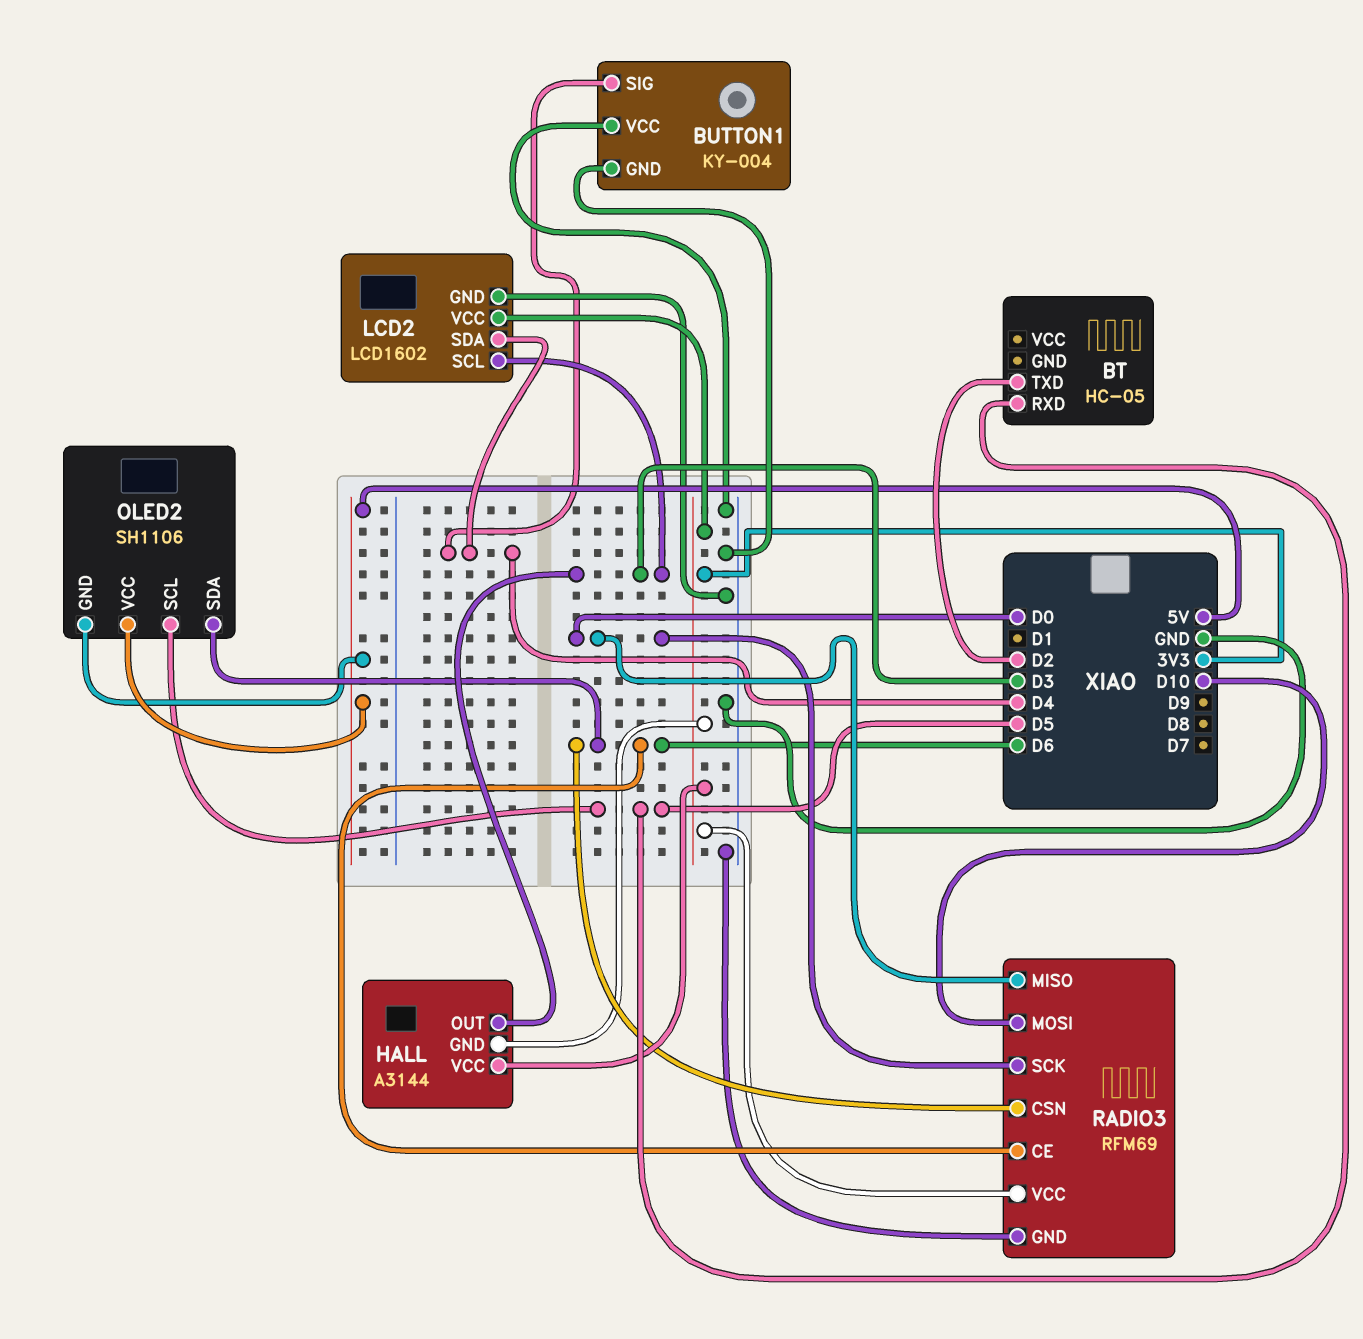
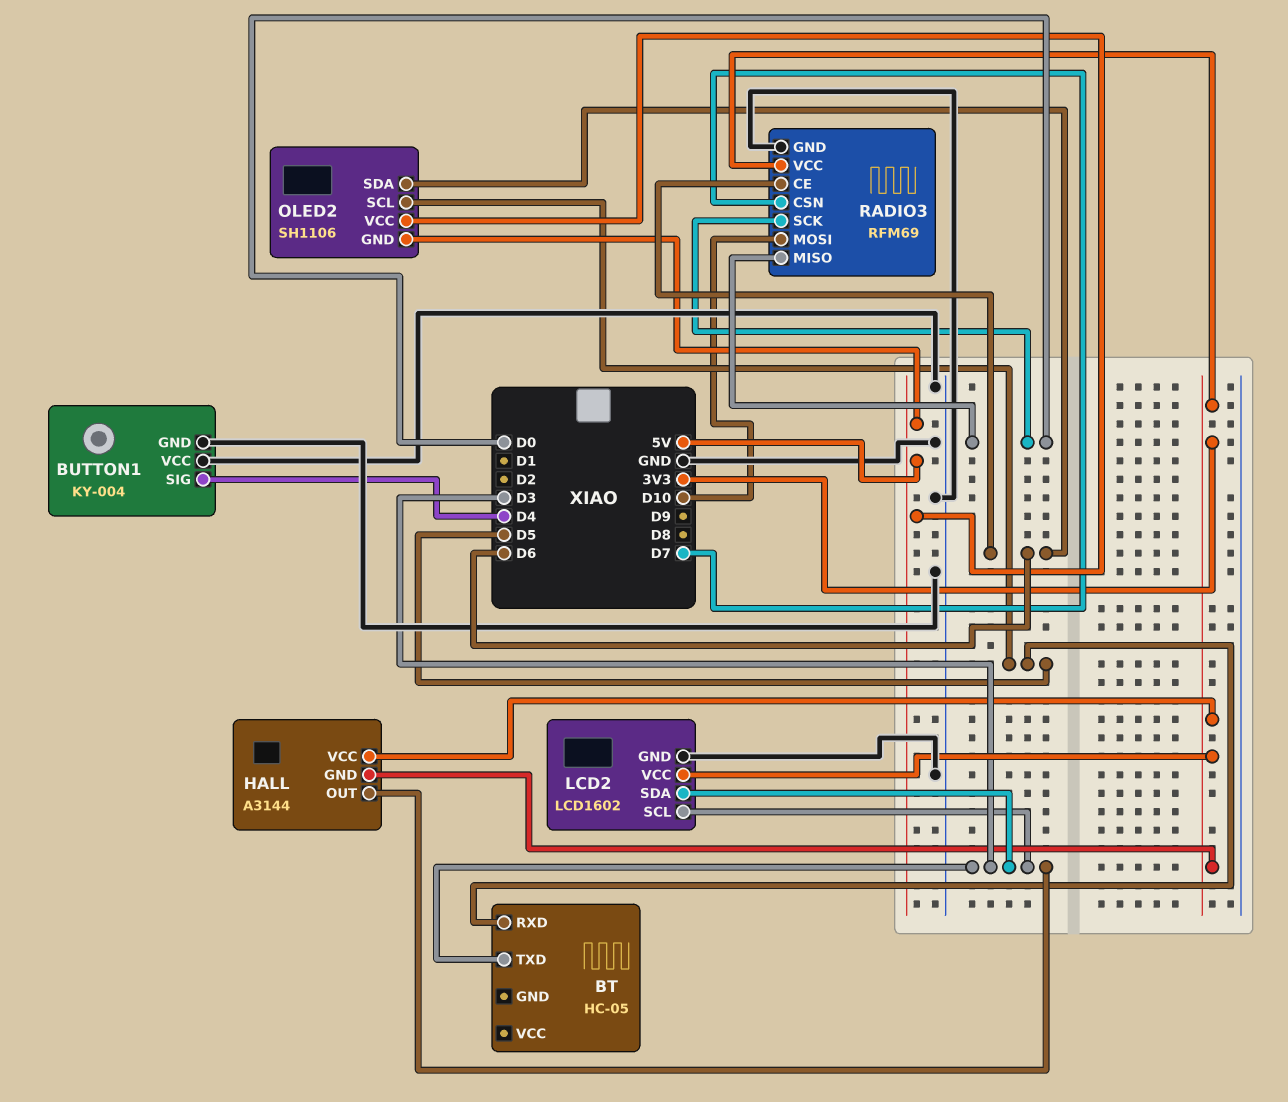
BT pin TXD: D2 -> D3
LCD2 pin SDA: D4 -> D3
RADIO3 pin CSN: D6 -> D7

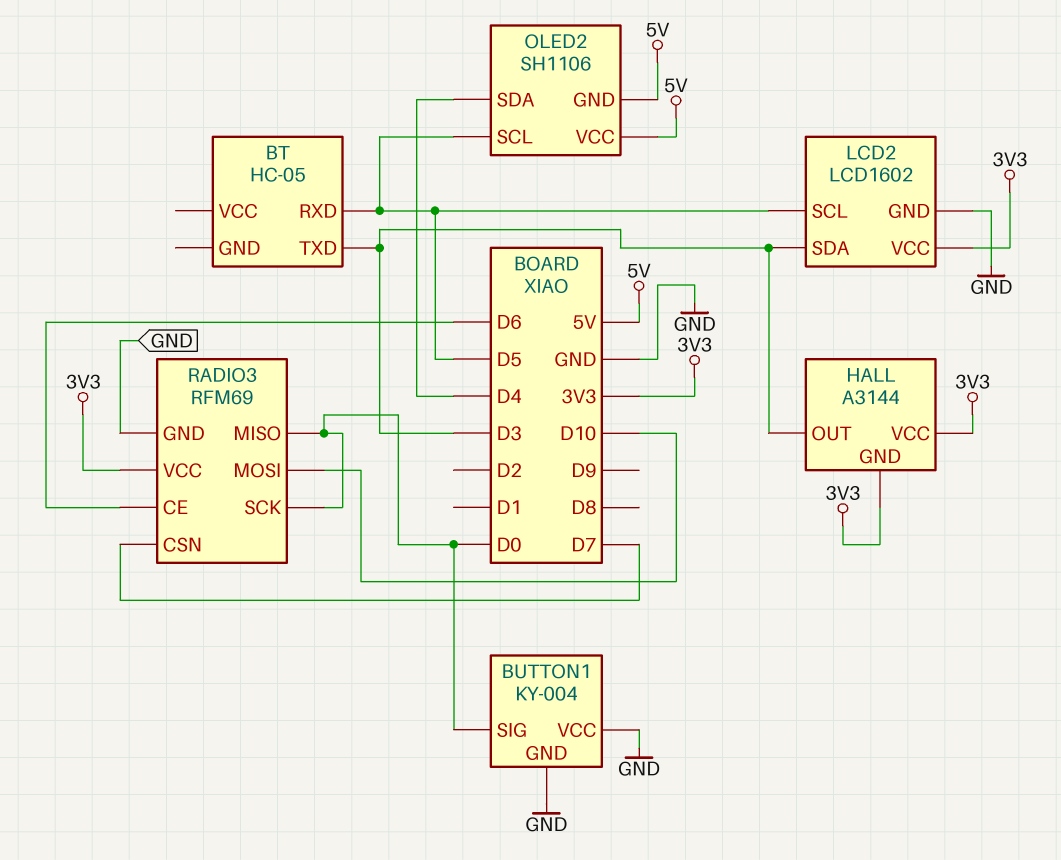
BUTTON1 pin SIG: D4 -> D0
LCD2 pin SCL: D3 -> D5
OLED2 pin SDA: D6 -> D4

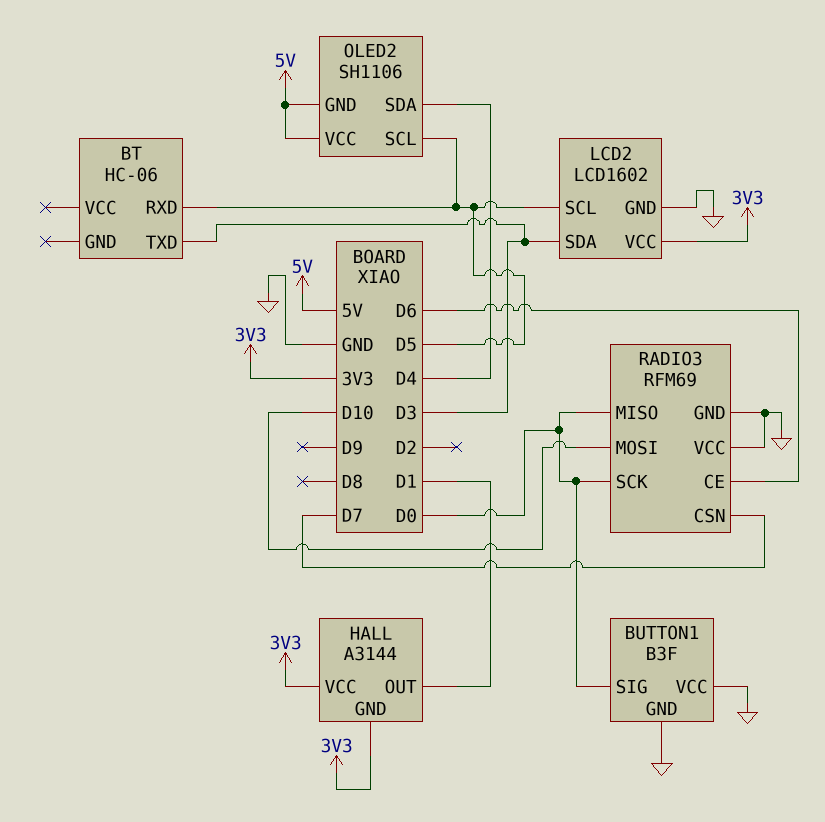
BT: HC-05 -> HC-06
BUTTON1: KY-004 -> B3F
HALL pin OUT: D3 -> D1
RADIO3 pin VCC: 3V3 -> GND

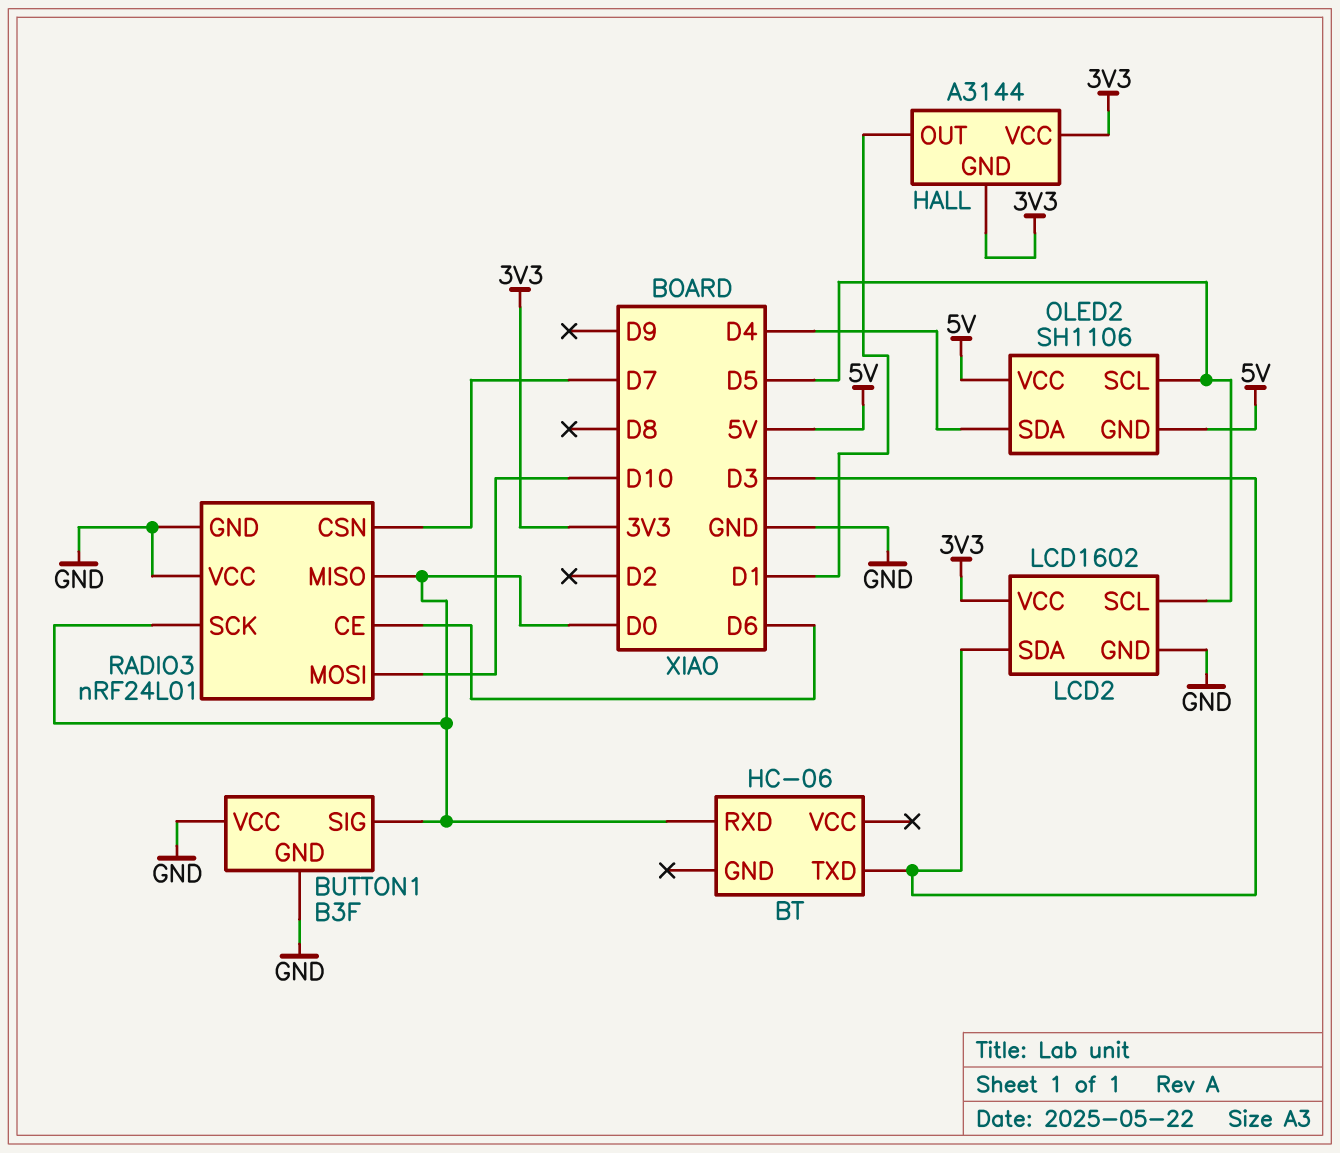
BT pin RXD: D5 -> D0
RADIO3: RFM69 -> nRF24L01

